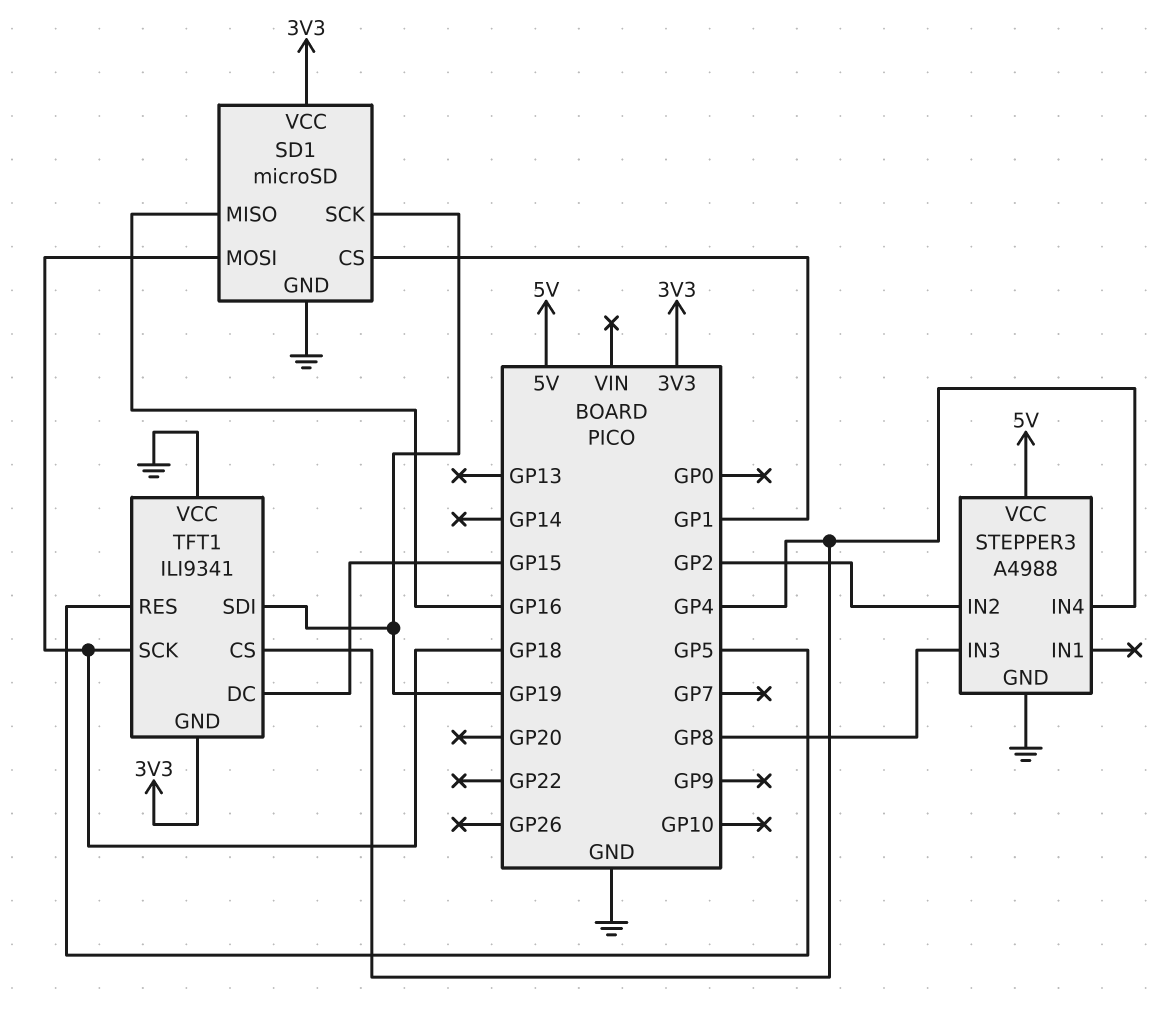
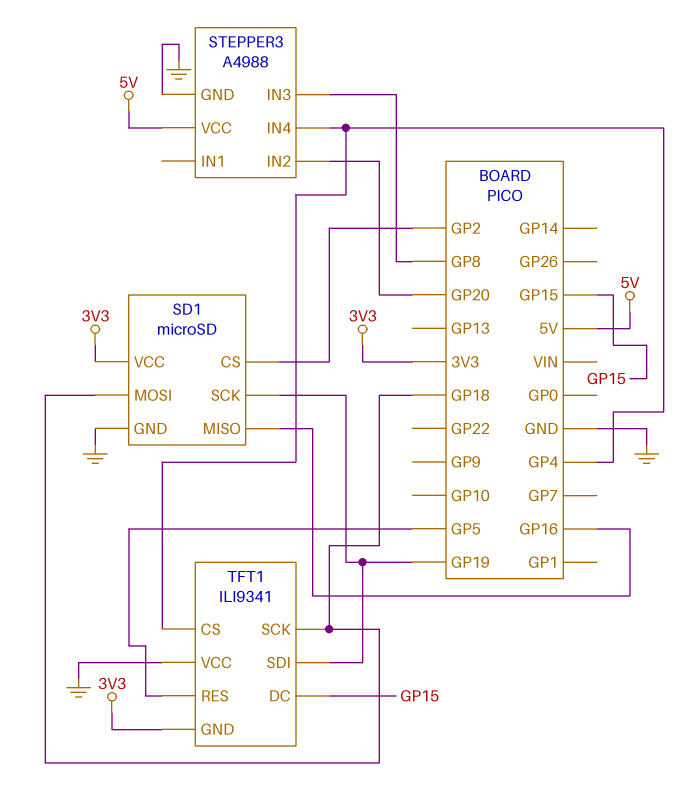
SD1 pin CS: GP1 -> GP2
STEPPER3 pin IN2: GP2 -> GP20

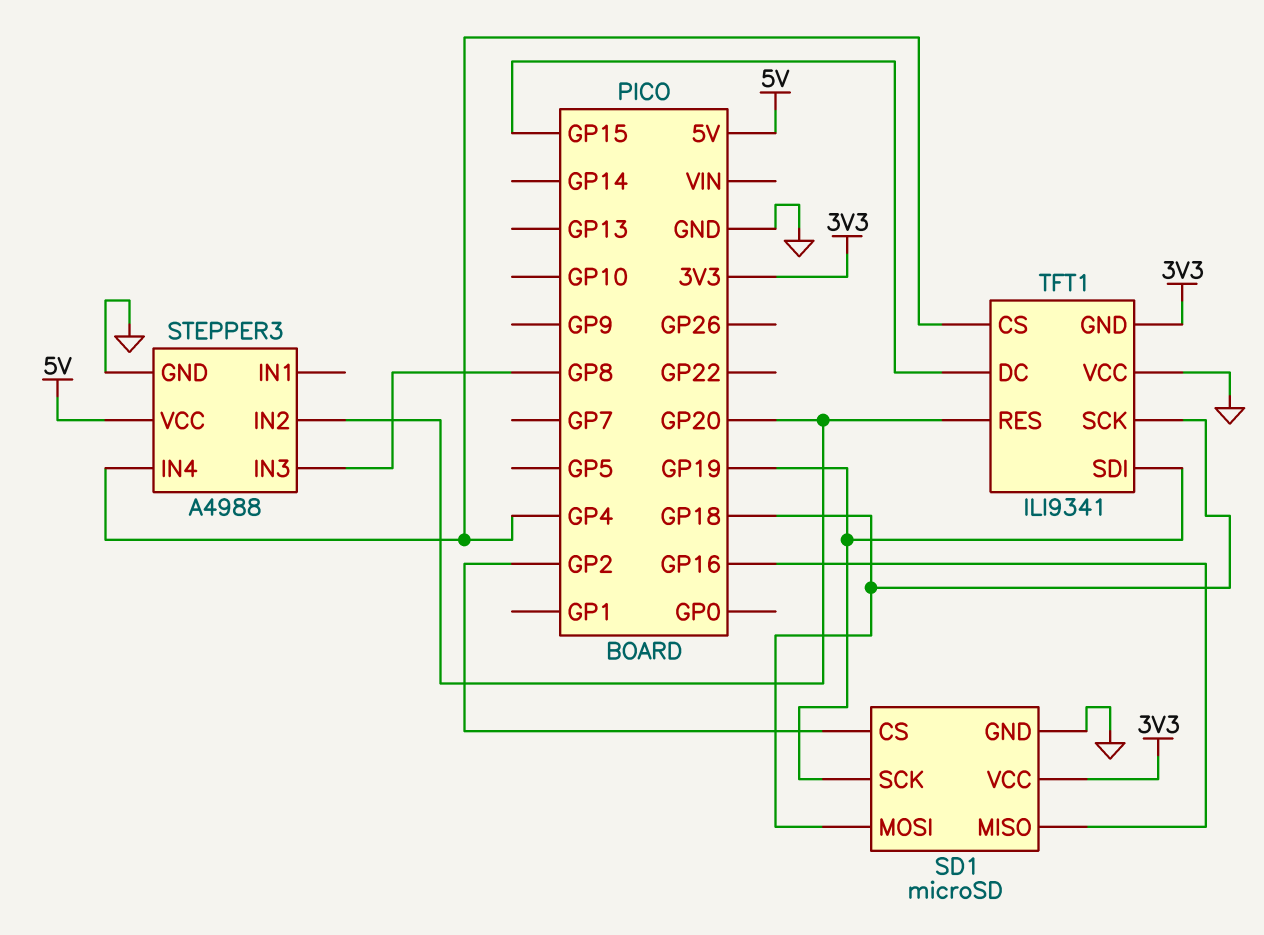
TFT1 pin RES: GP5 -> GP20

